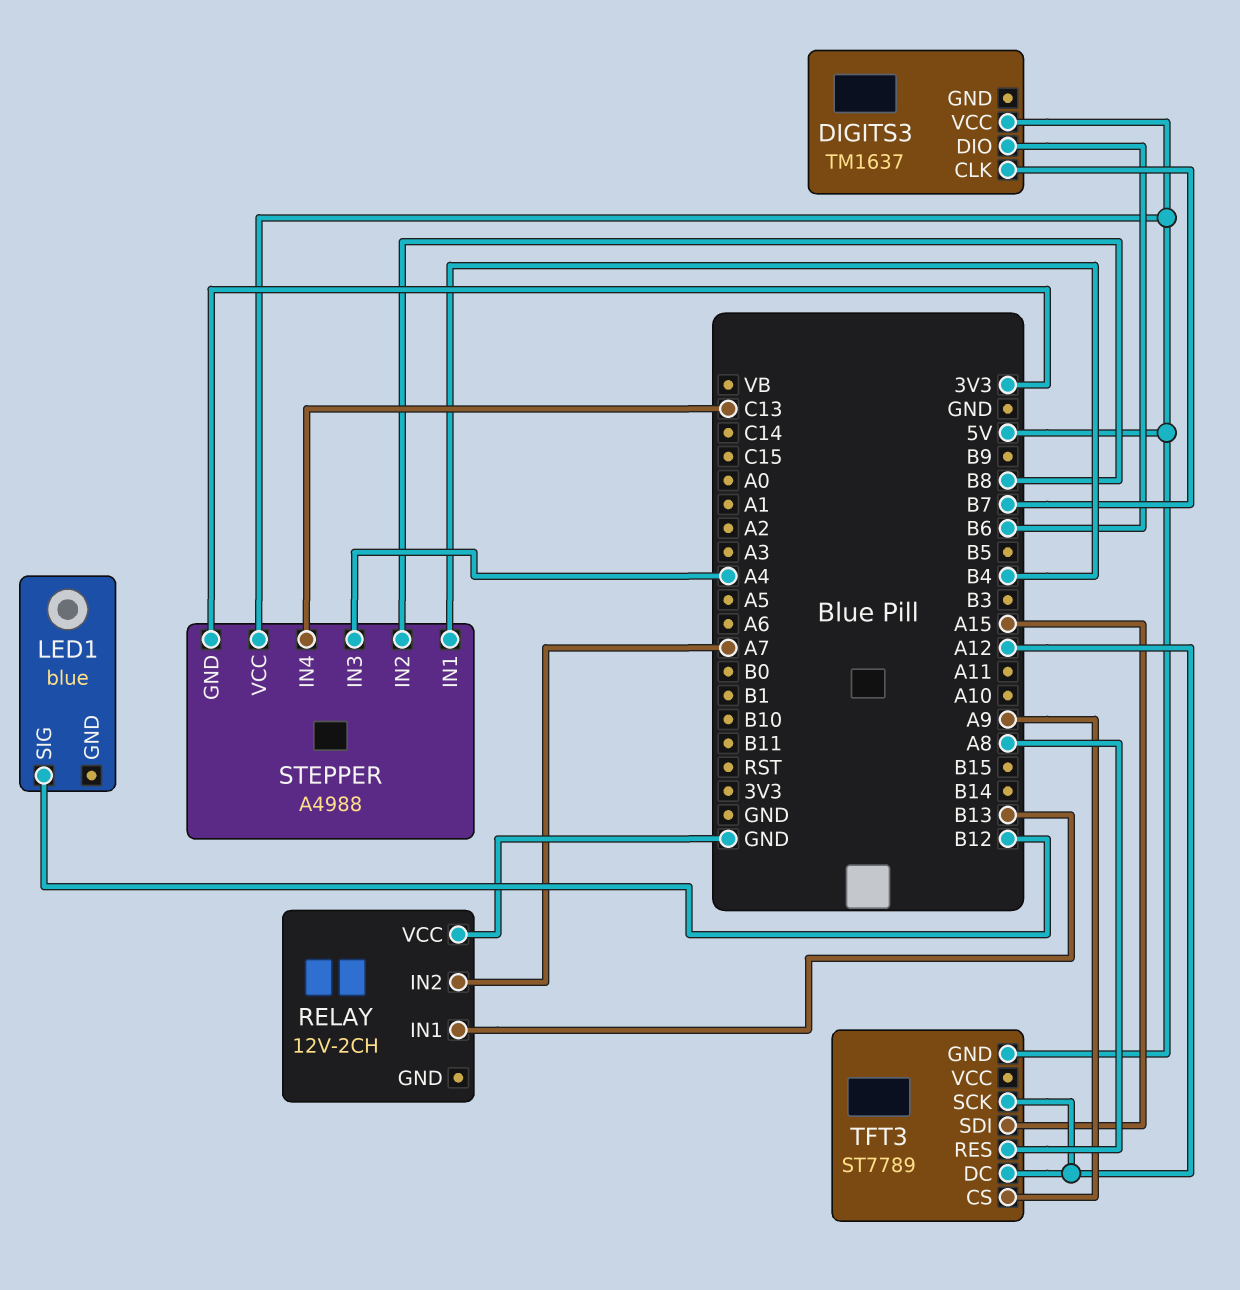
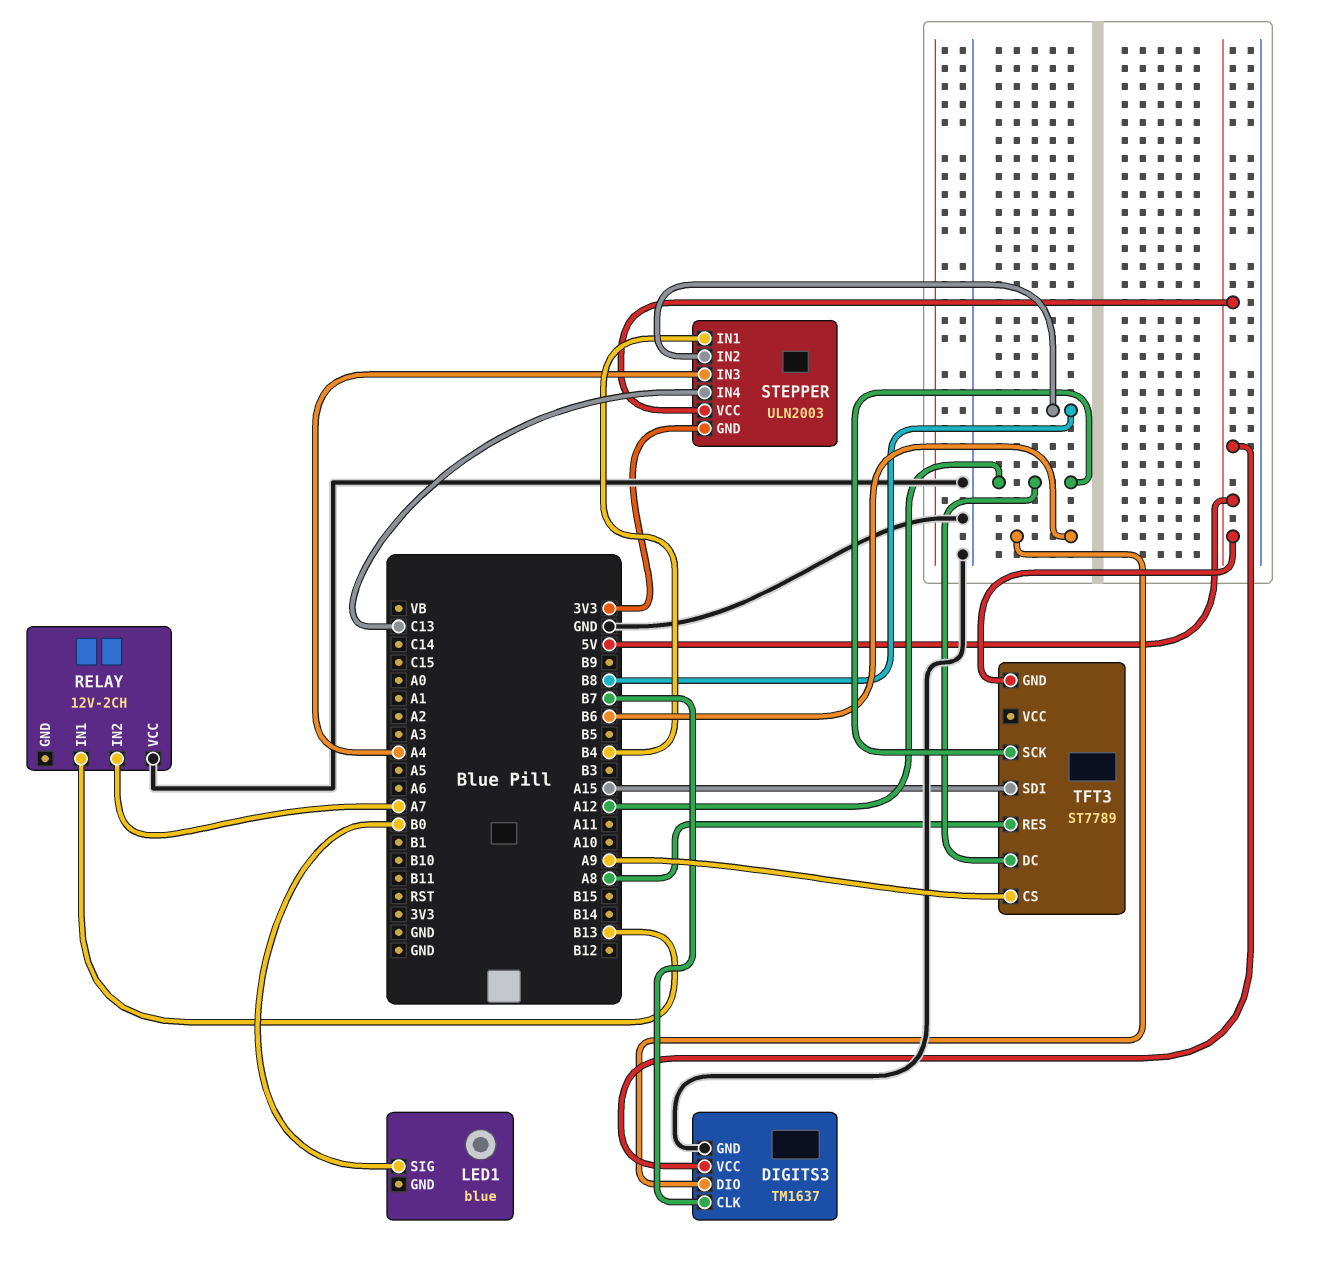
DIGITS3 pin GND: none -> GND
LED1 pin SIG: B12 -> B0
STEPPER: A4988 -> ULN2003

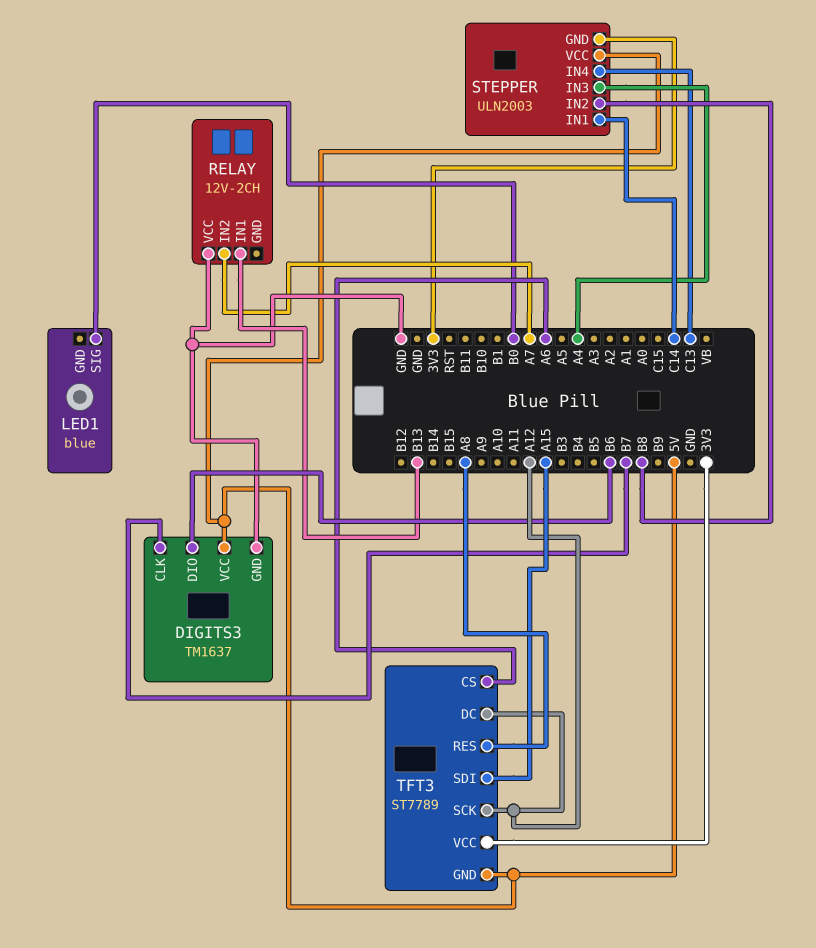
STEPPER pin IN1: B4 -> C14
TFT3 pin CS: A9 -> A6
TFT3 pin VCC: none -> 3V3

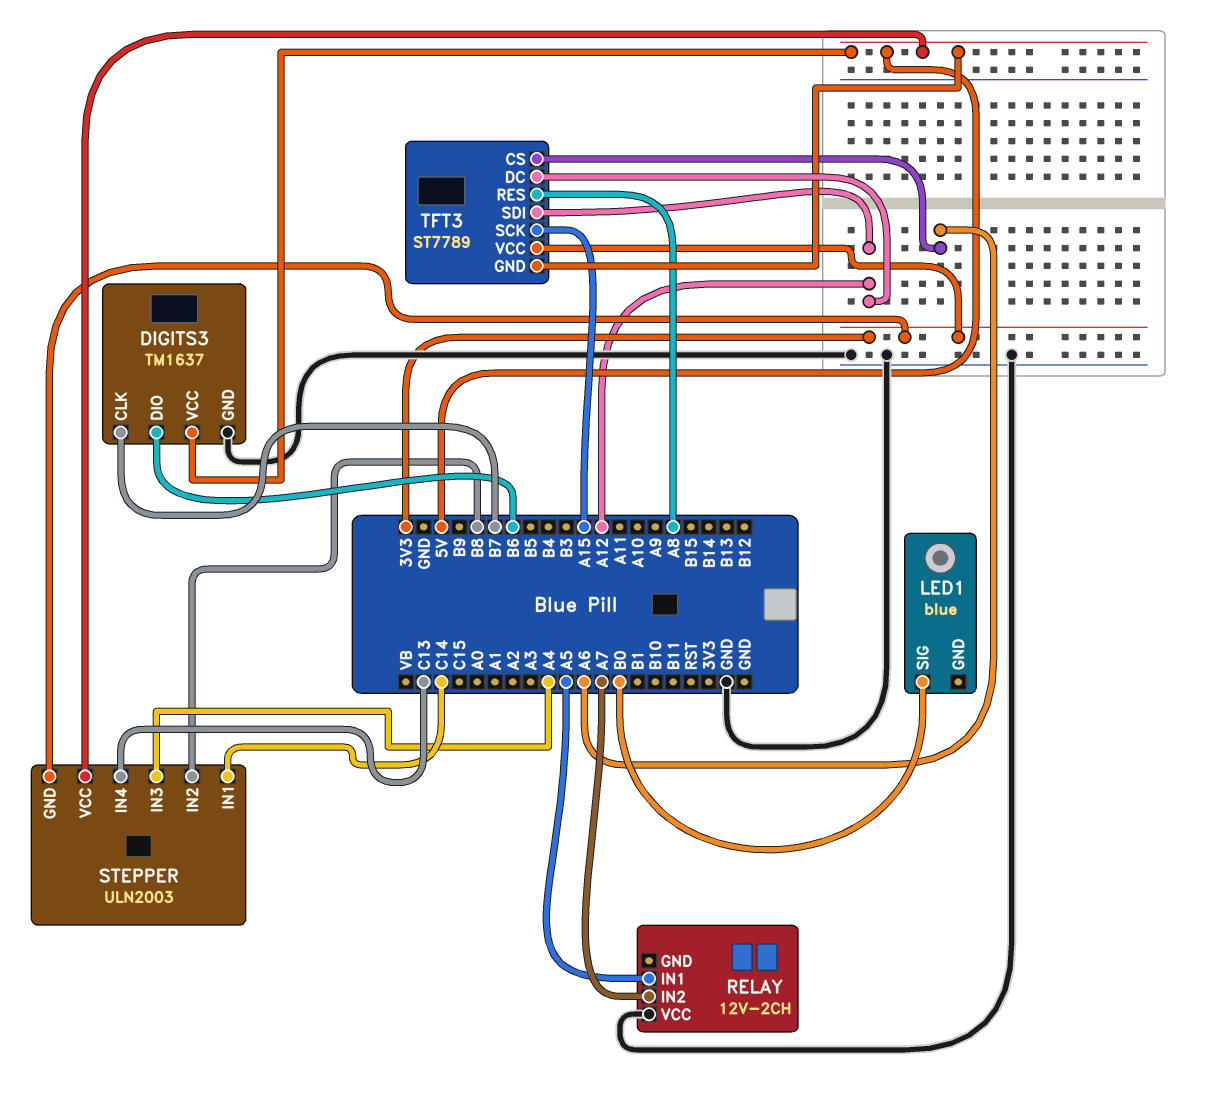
RELAY pin IN1: B13 -> A5
TFT3 pin SCK: A12 -> A15
TFT3 pin SDI: A15 -> A12

